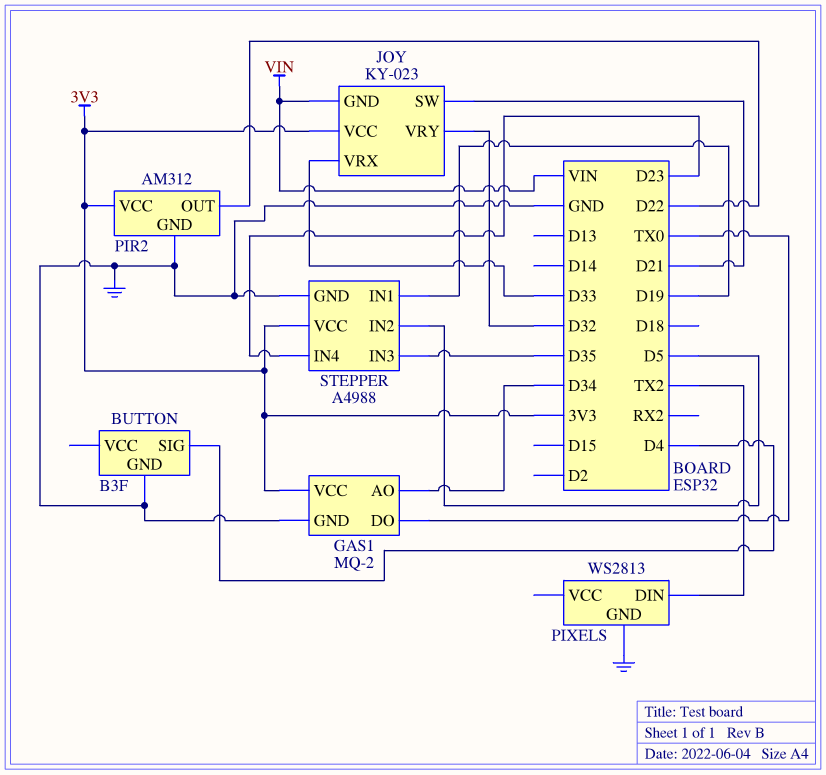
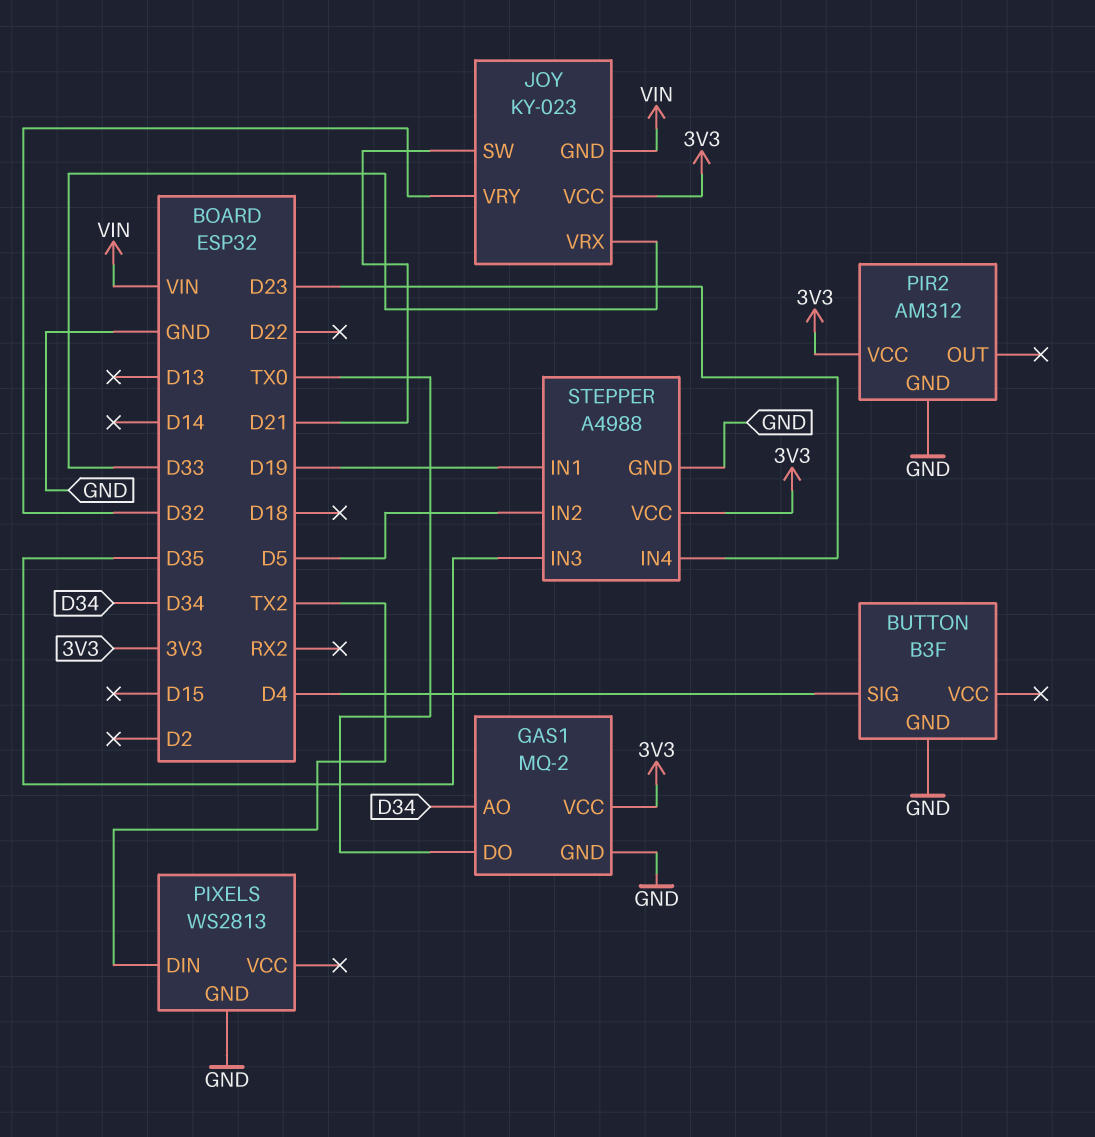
PIR2 pin OUT: D22 -> none

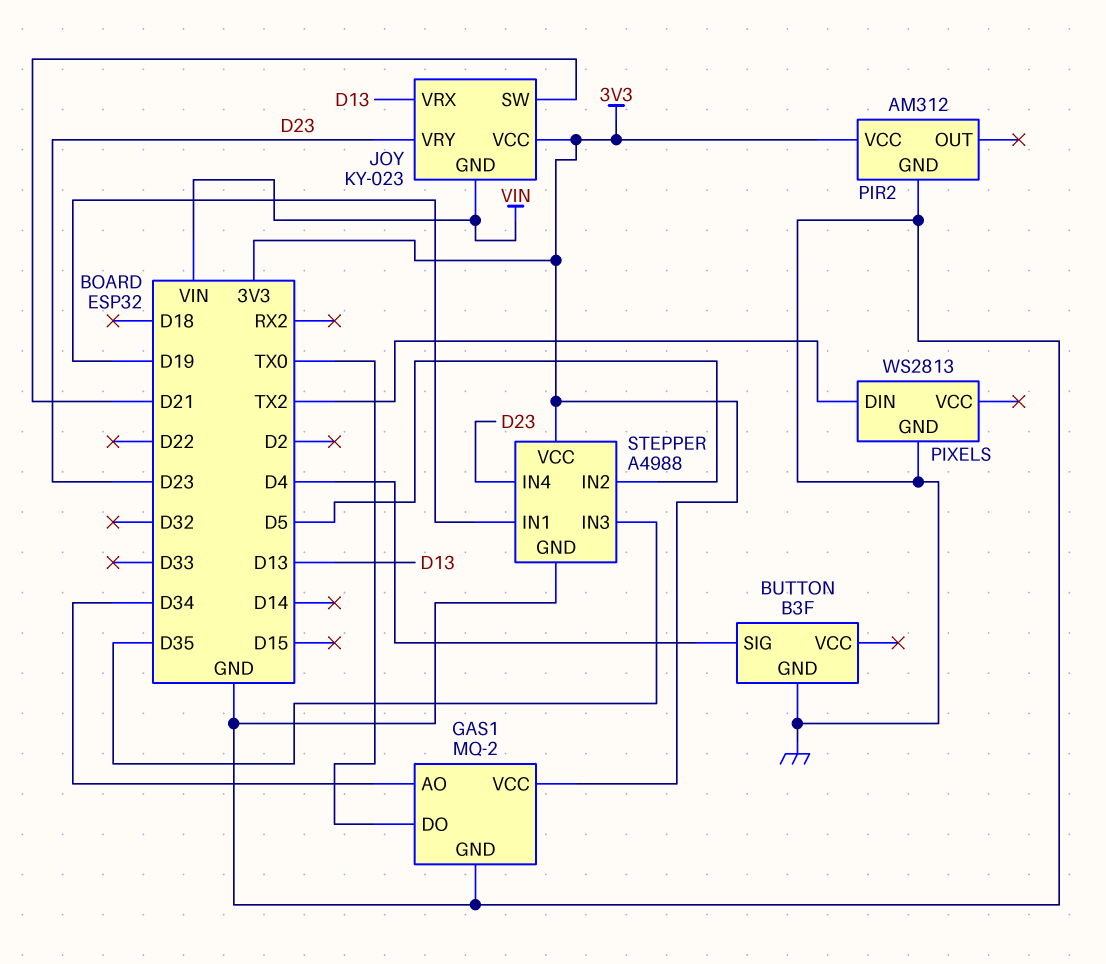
JOY pin VRX: D33 -> D13
JOY pin VRY: D32 -> D23

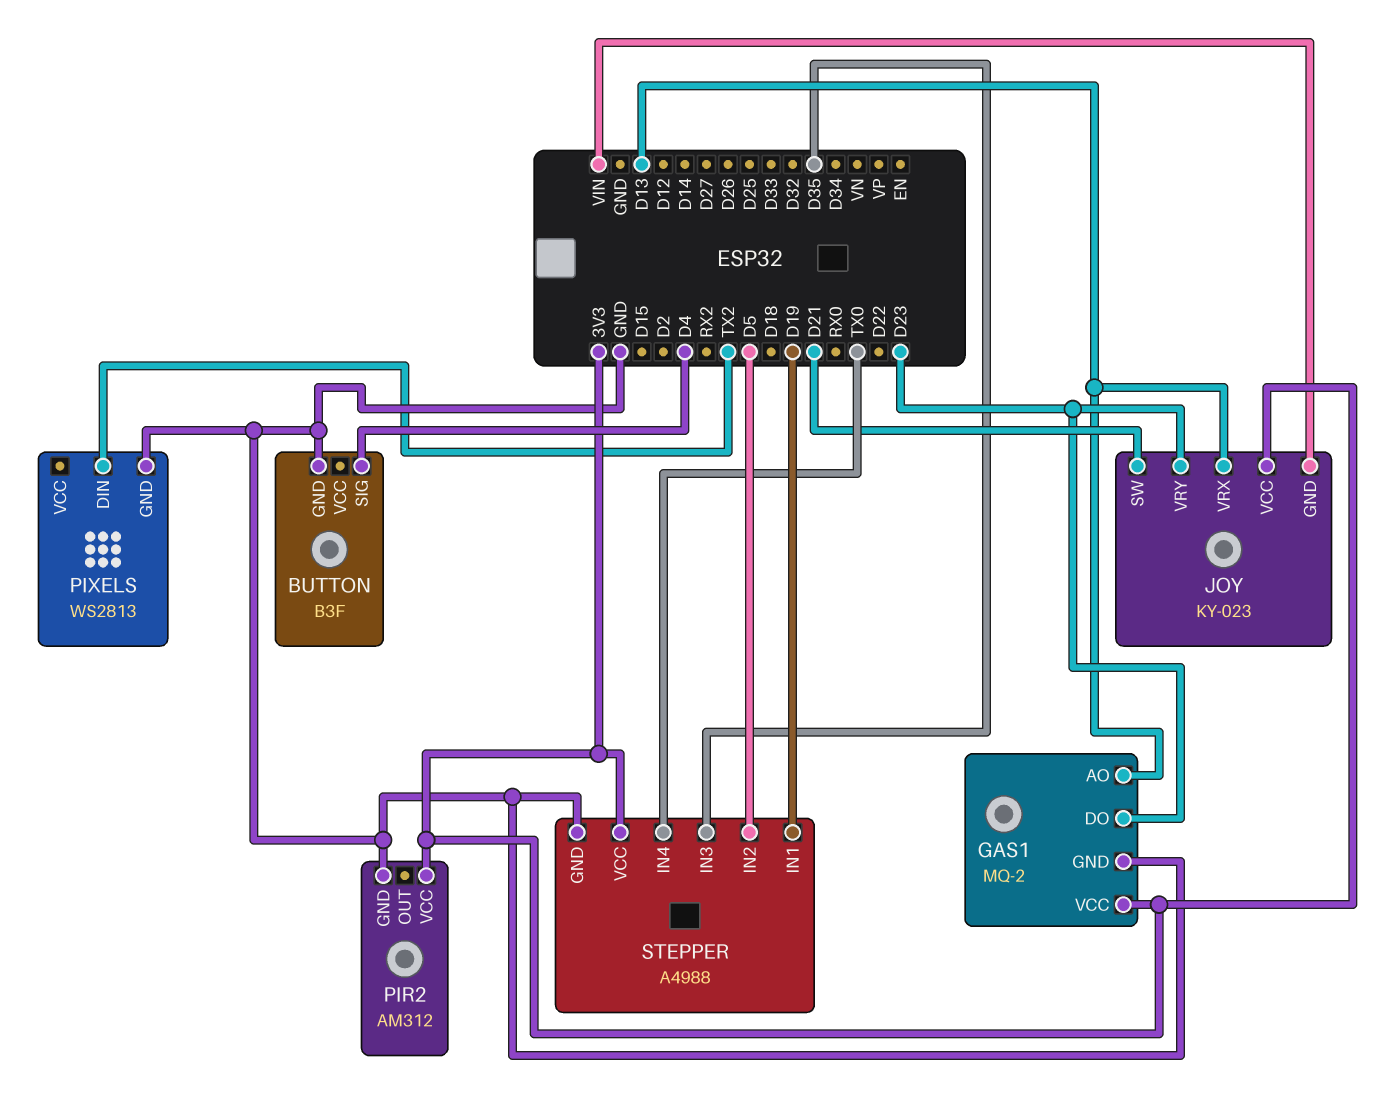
GAS1 pin AO: D34 -> D13
GAS1 pin DO: TX0 -> D23
STEPPER pin IN4: D23 -> TX0

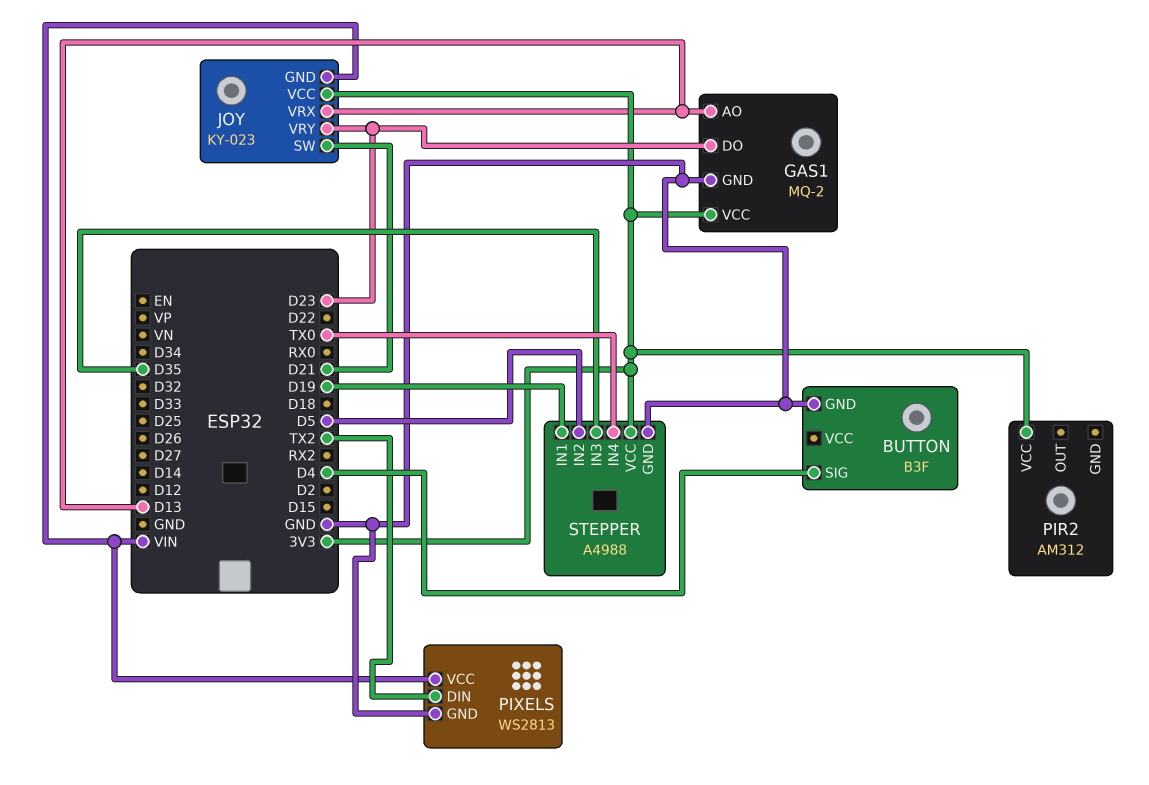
PIR2 pin GND: GND -> none
PIXELS pin VCC: none -> VIN

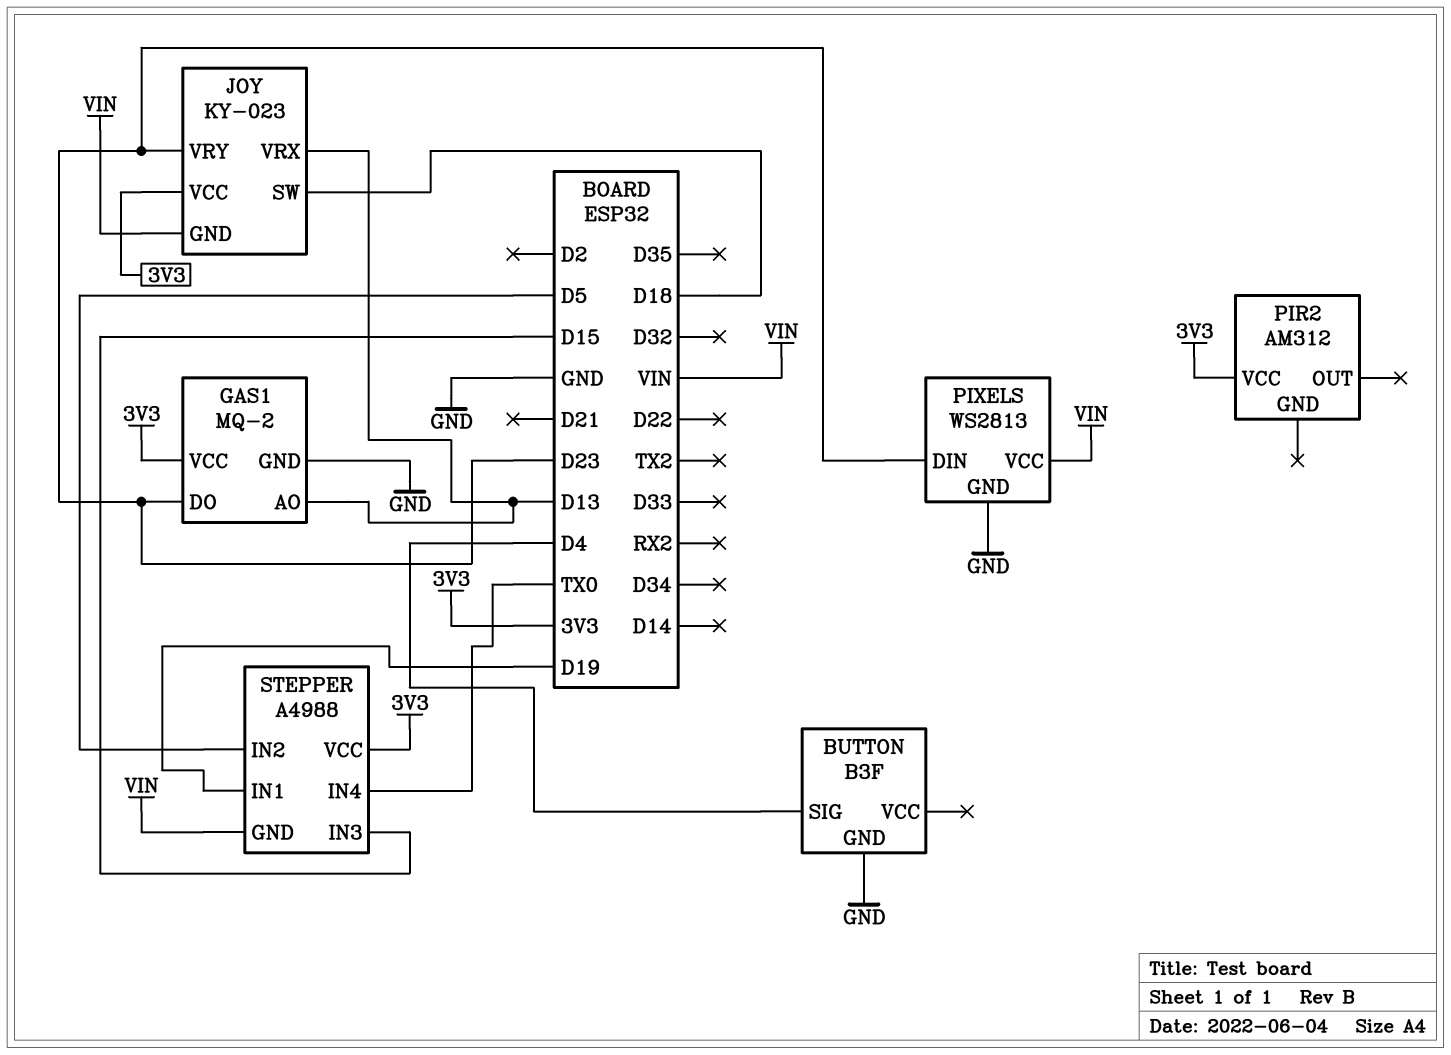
JOY pin SW: D21 -> D18
PIXELS pin DIN: TX2 -> D23
STEPPER pin GND: GND -> VIN
STEPPER pin IN3: D35 -> D15

